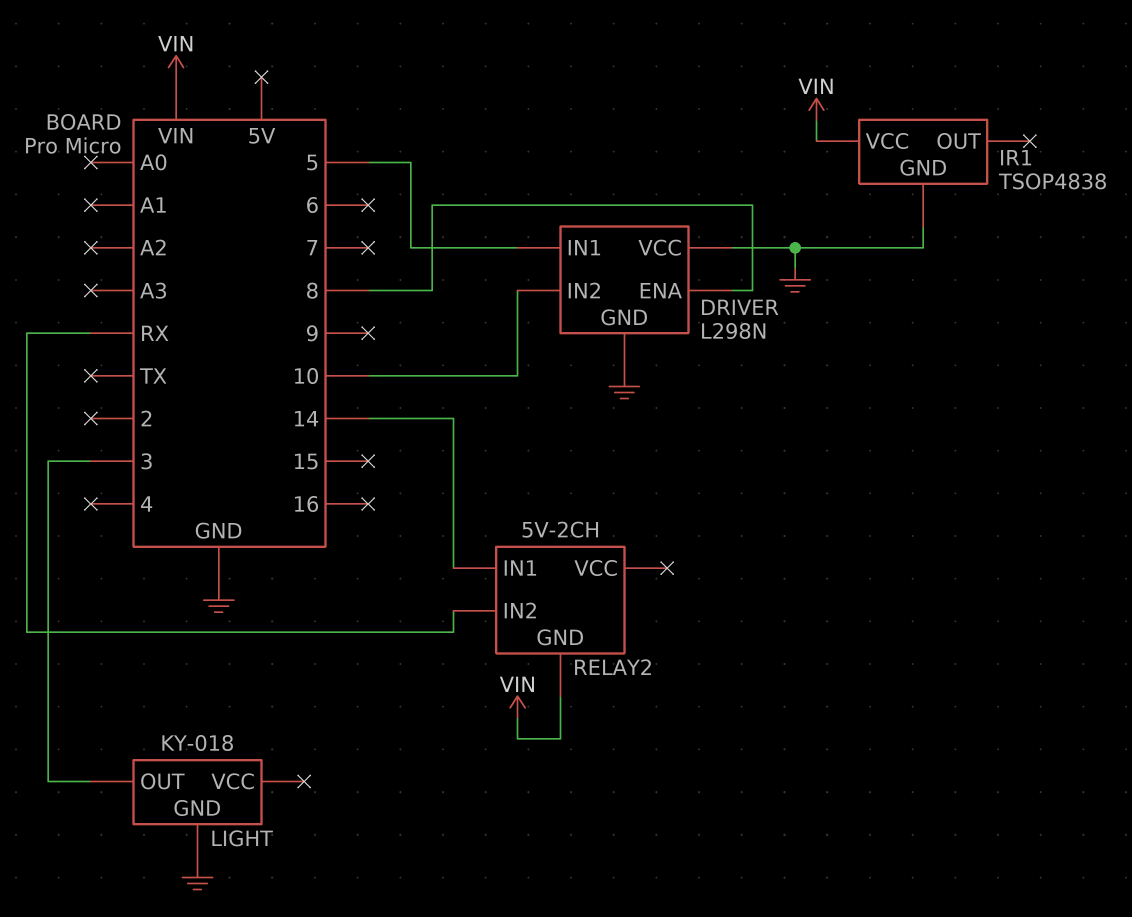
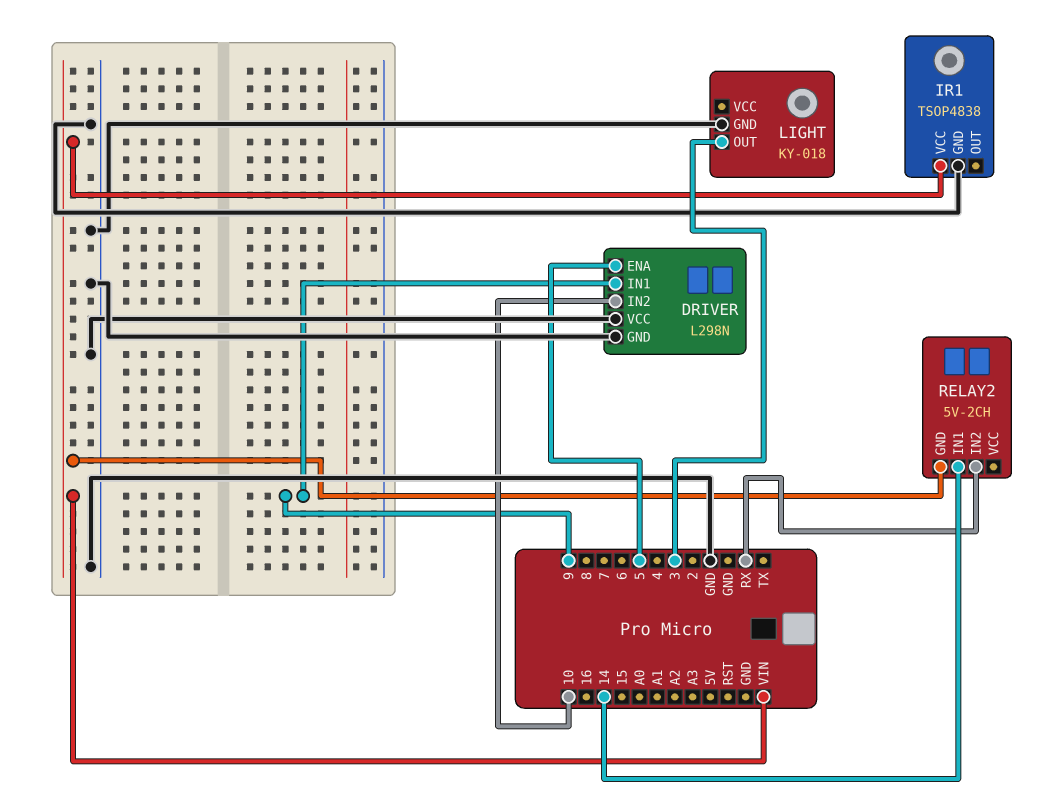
DRIVER pin ENA: 8 -> 5
DRIVER pin IN1: 5 -> 9

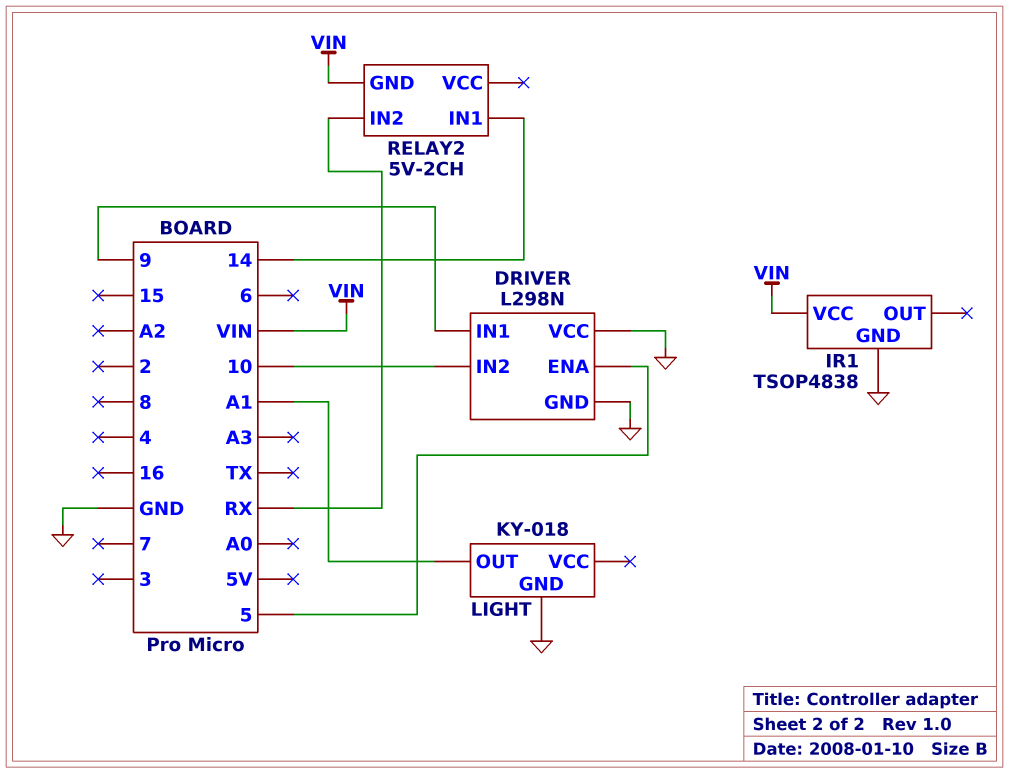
LIGHT pin OUT: 3 -> A1

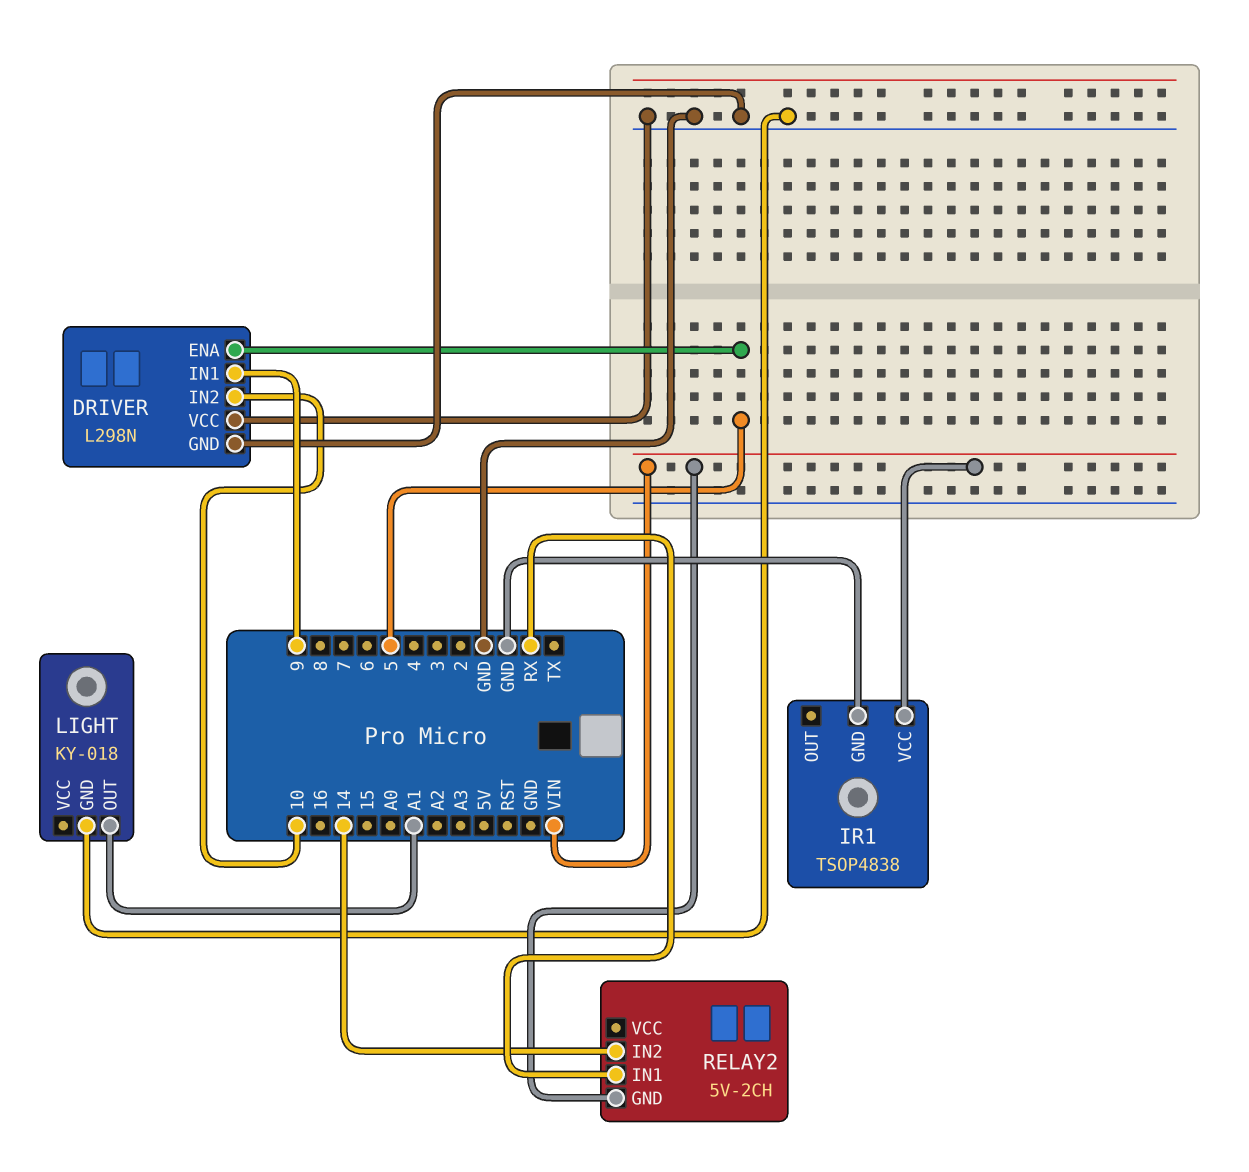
RELAY2 pin IN1: 14 -> RX
RELAY2 pin IN2: RX -> 14

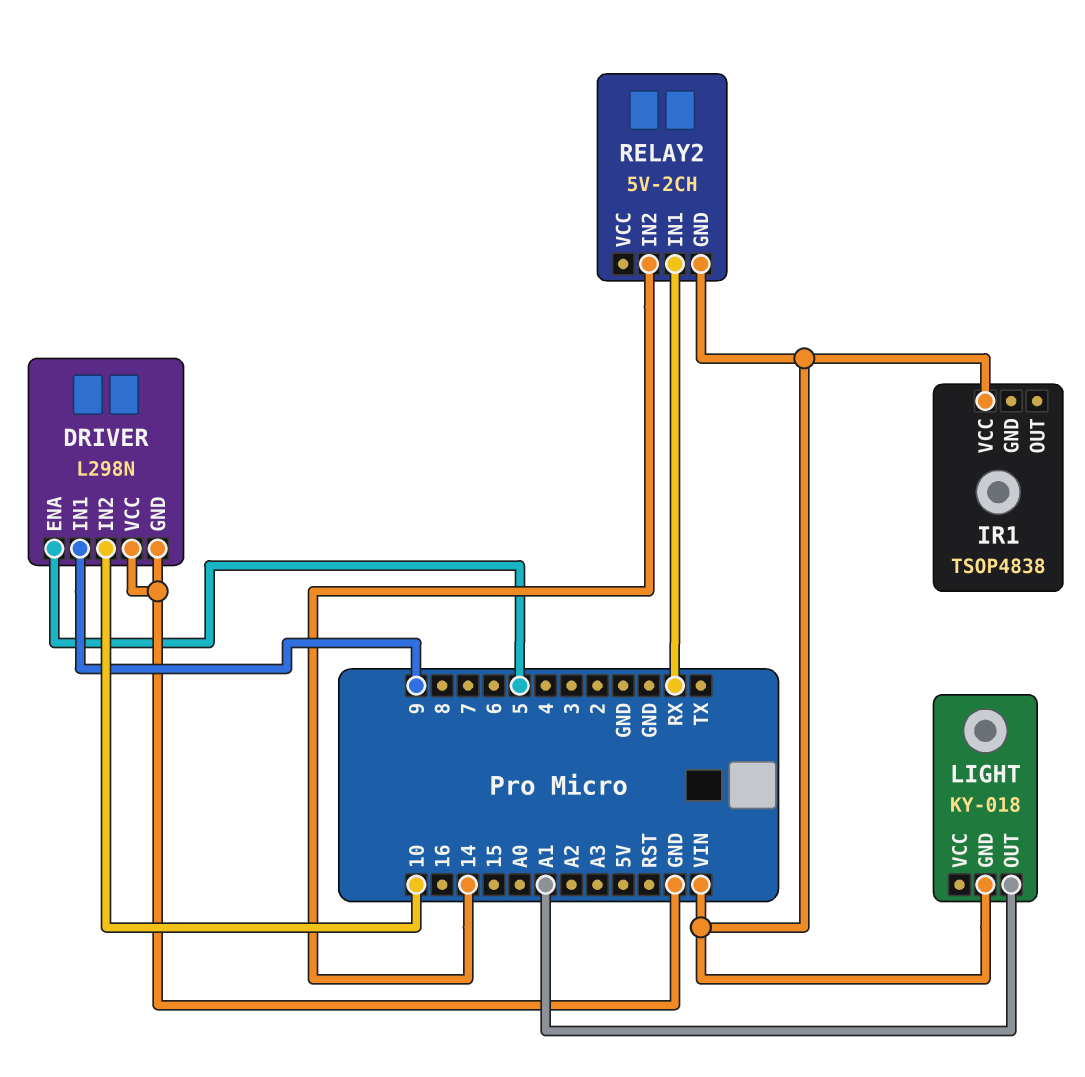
IR1 pin GND: GND -> none
LIGHT pin GND: GND -> VIN

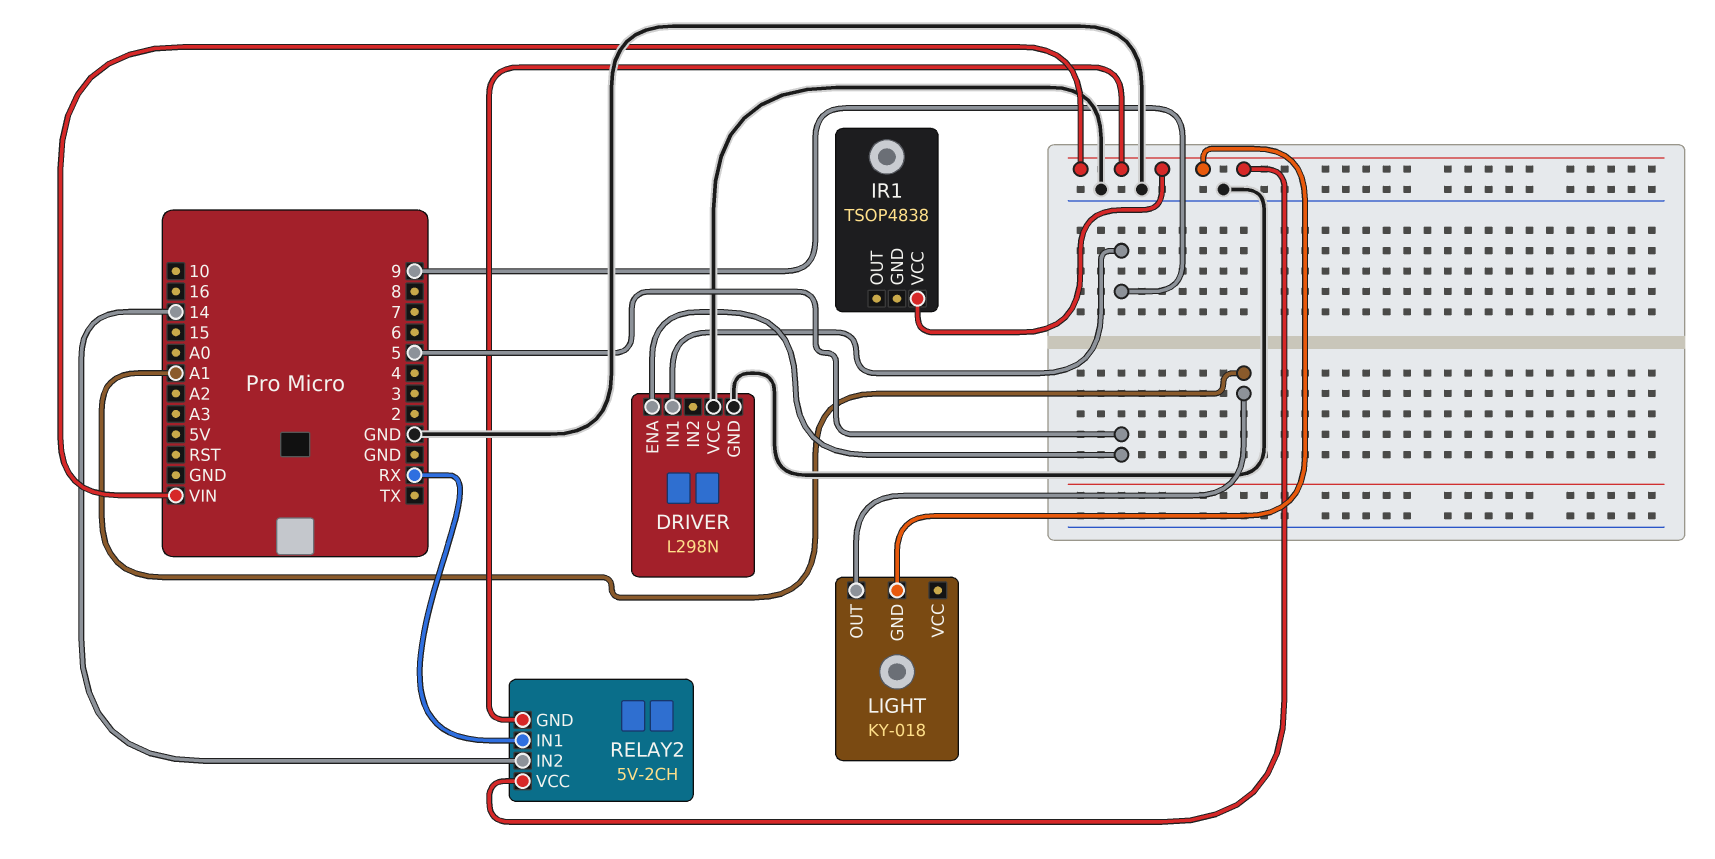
DRIVER pin IN2: 10 -> none
RELAY2 pin VCC: none -> VIN

